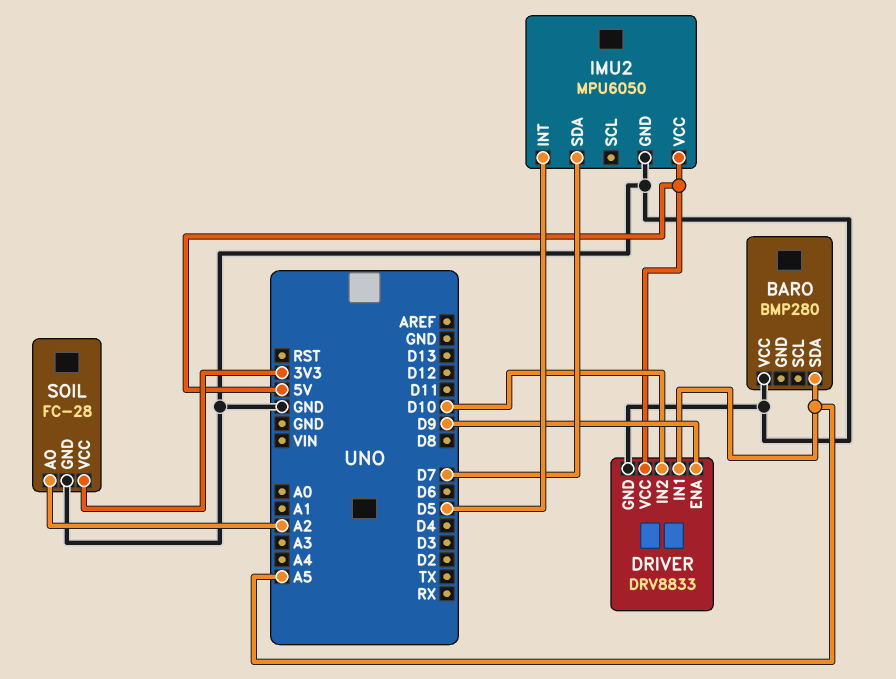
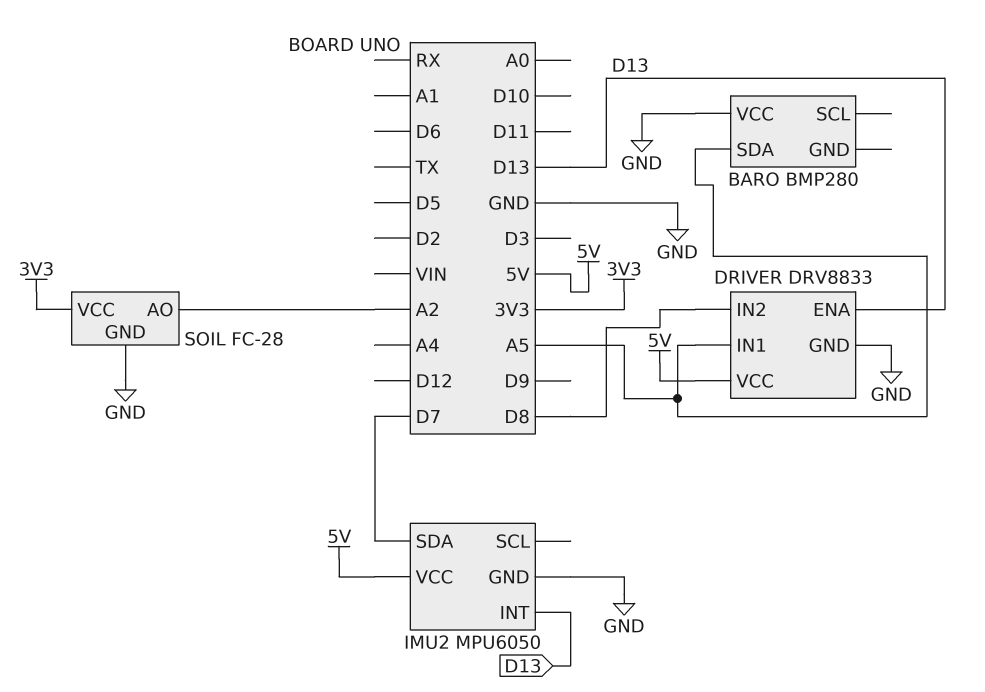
DRIVER pin ENA: D9 -> D13
DRIVER pin IN2: D10 -> D8
IMU2 pin INT: D5 -> D13

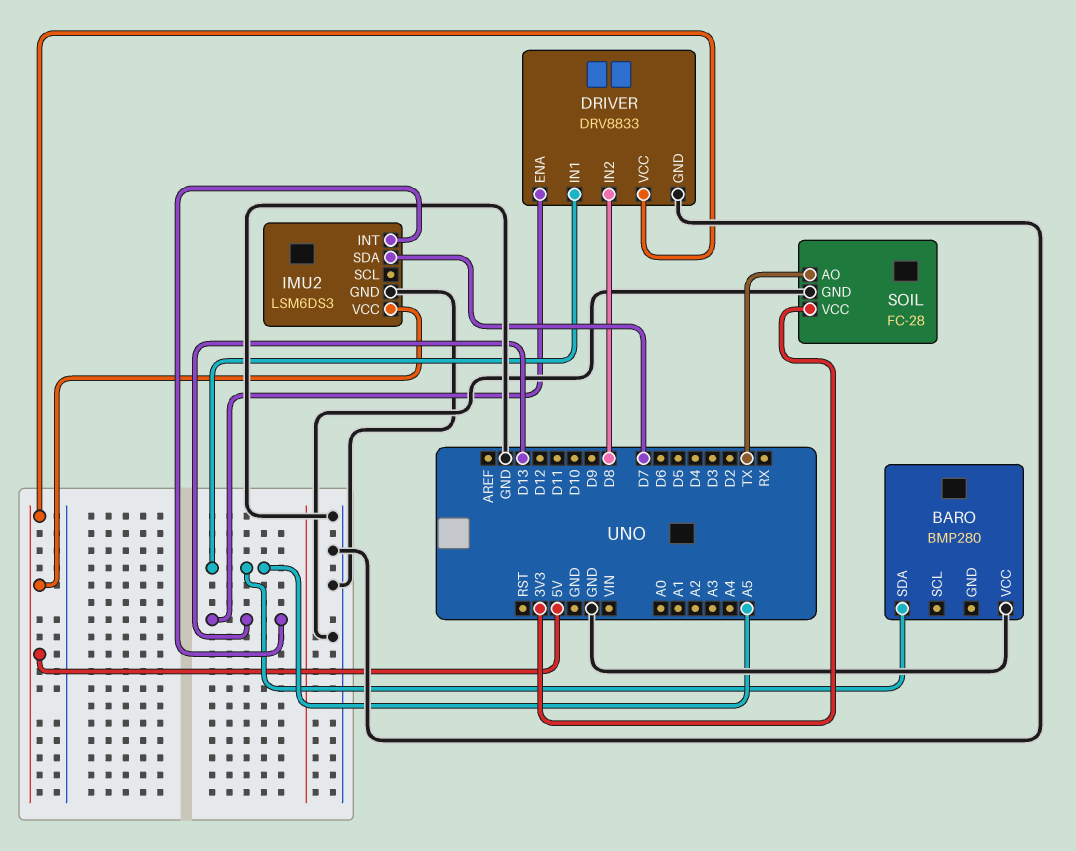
IMU2: MPU6050 -> LSM6DS3
SOIL pin AO: A2 -> TX

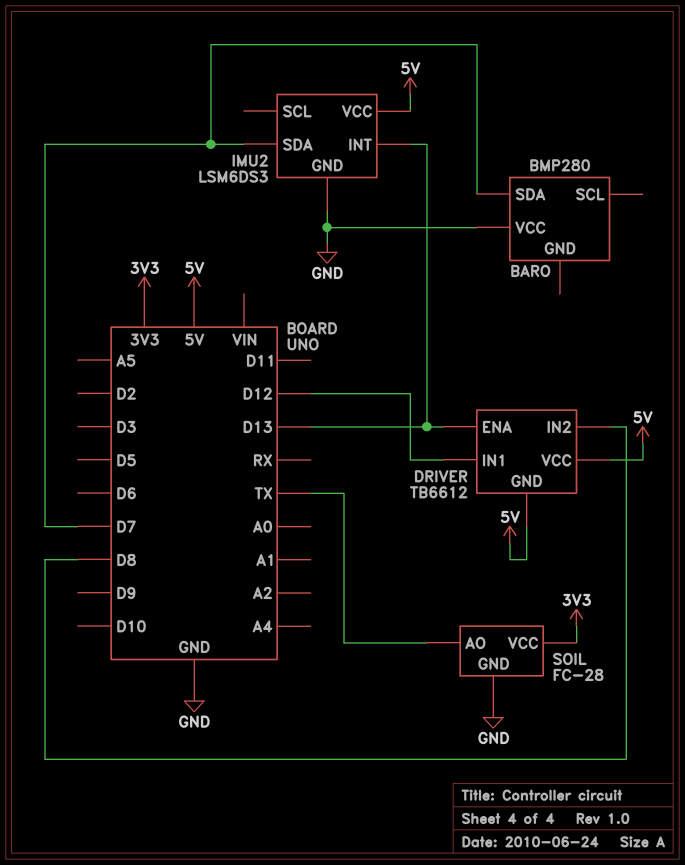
BARO pin SDA: A5 -> D7
DRIVER: DRV8833 -> TB6612
DRIVER pin GND: GND -> 5V
DRIVER pin IN1: A5 -> D12

